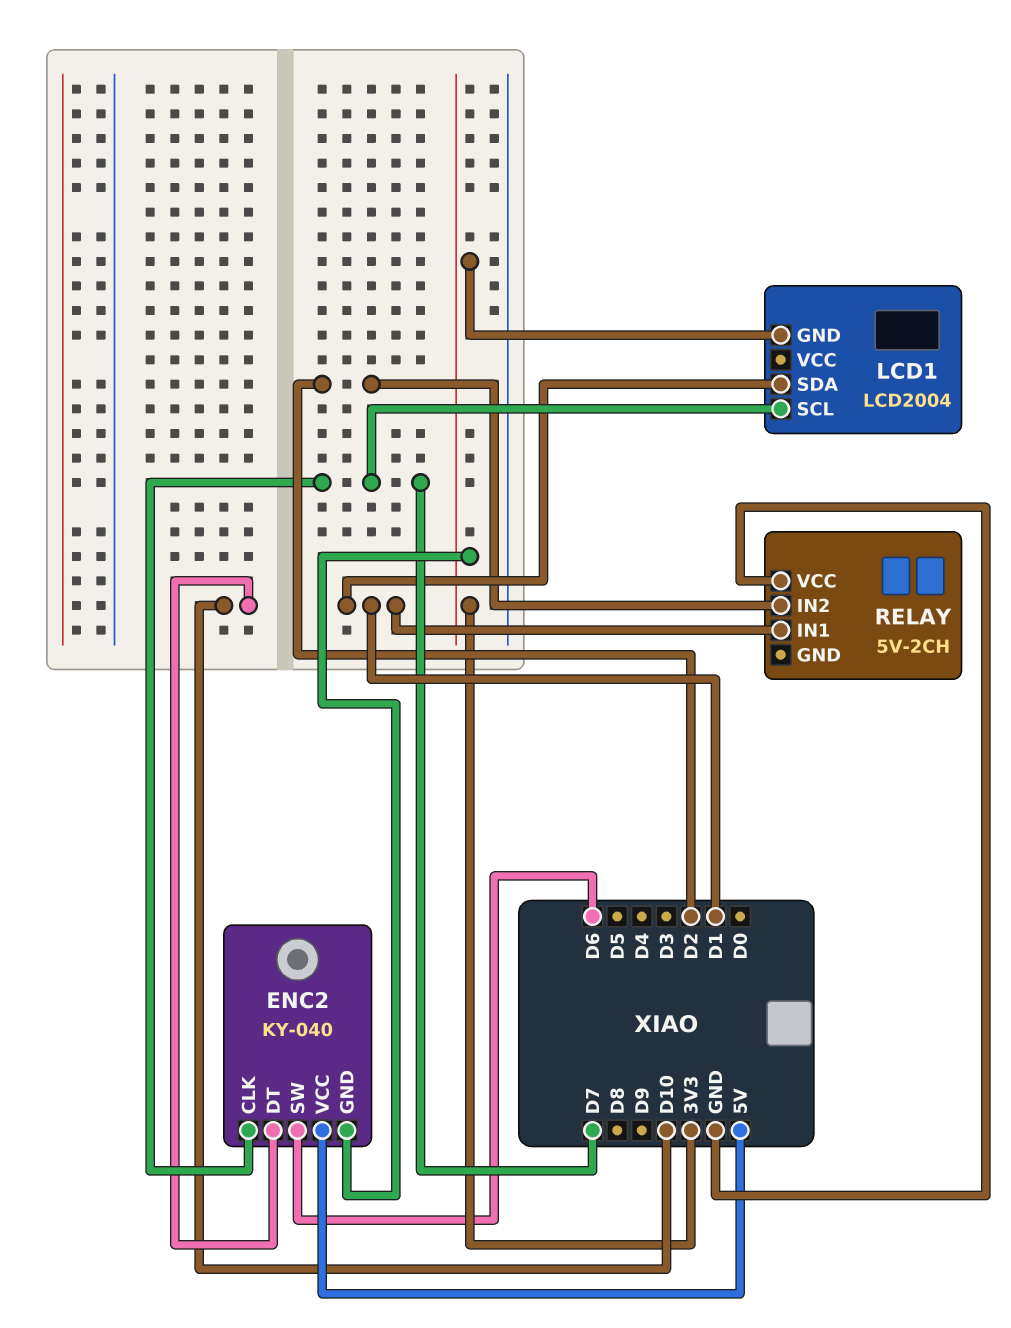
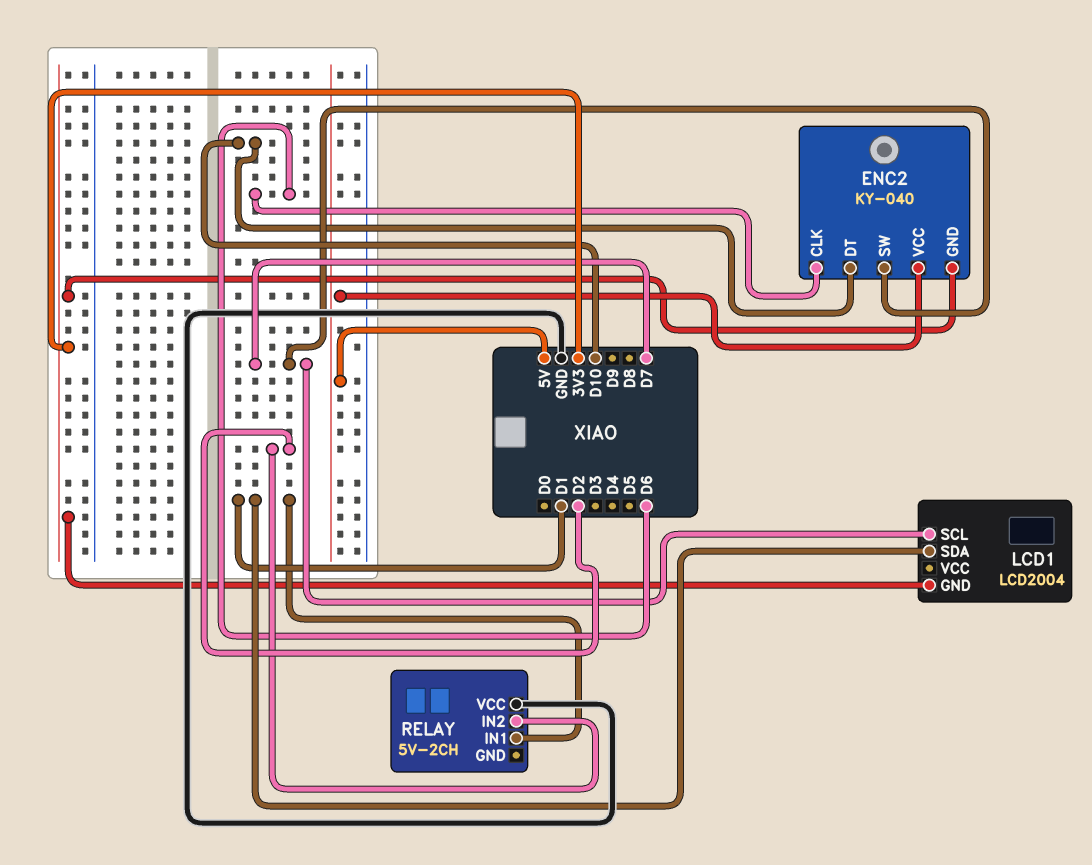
ENC2 pin CLK: D7 -> D6
ENC2 pin SW: D6 -> D7

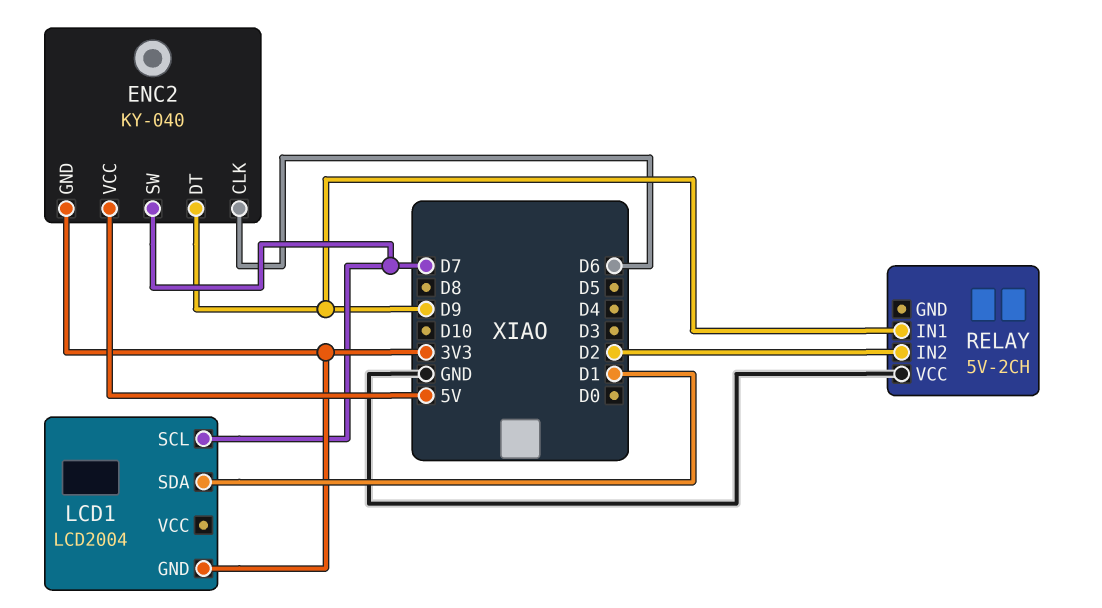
ENC2 pin DT: D10 -> D9
RELAY pin IN1: D1 -> D9

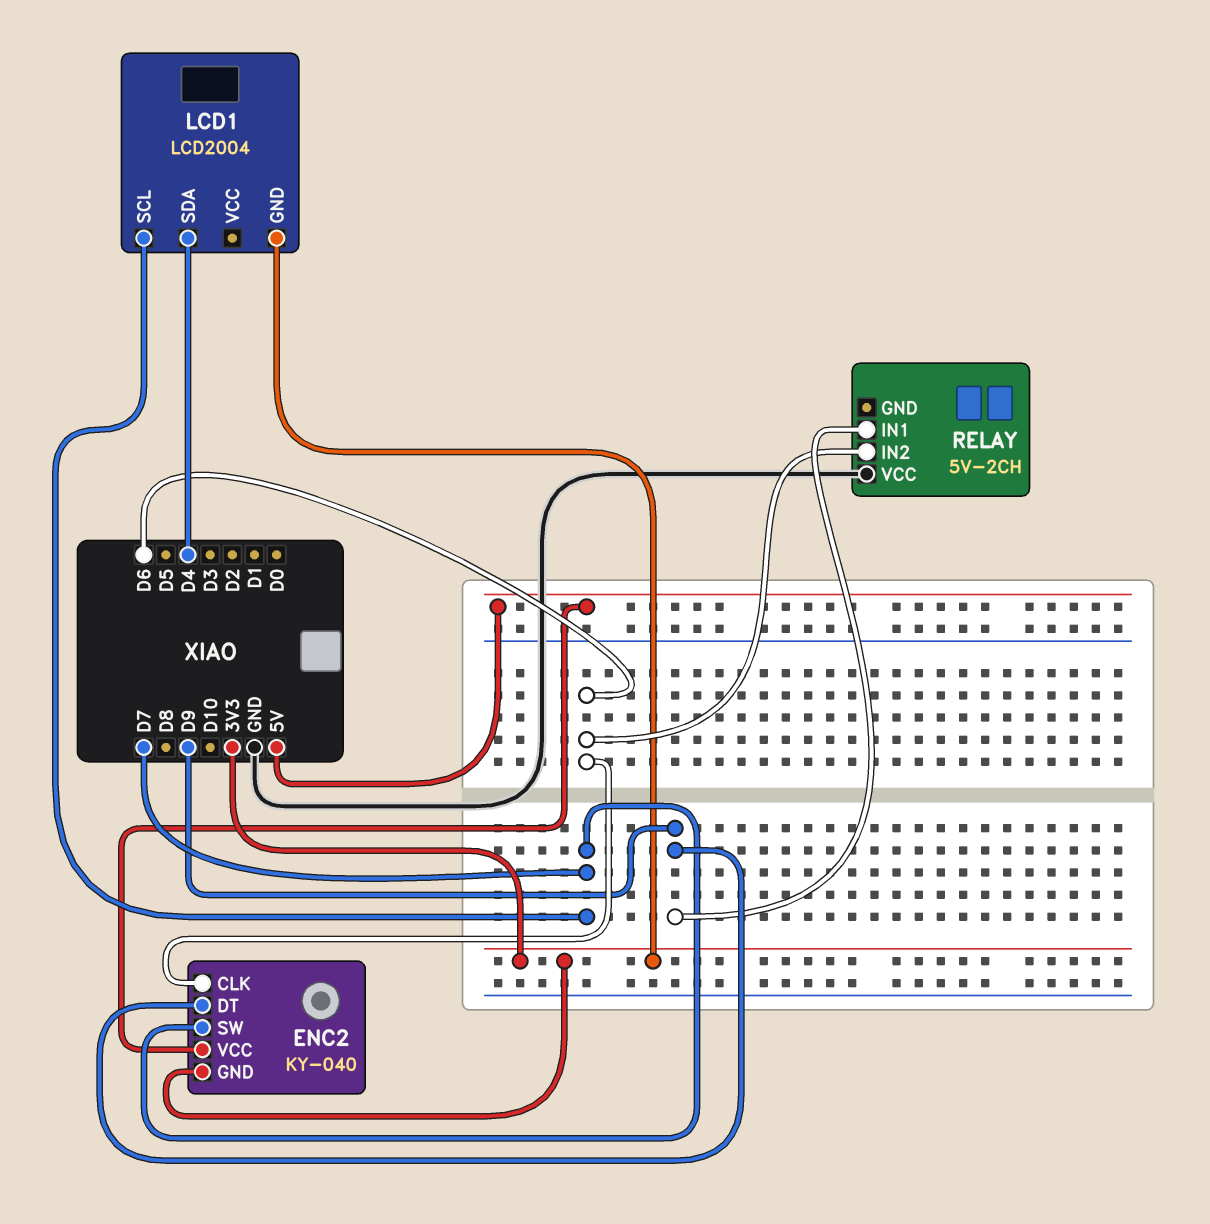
LCD1 pin SDA: D1 -> D4
RELAY pin IN2: D2 -> D6

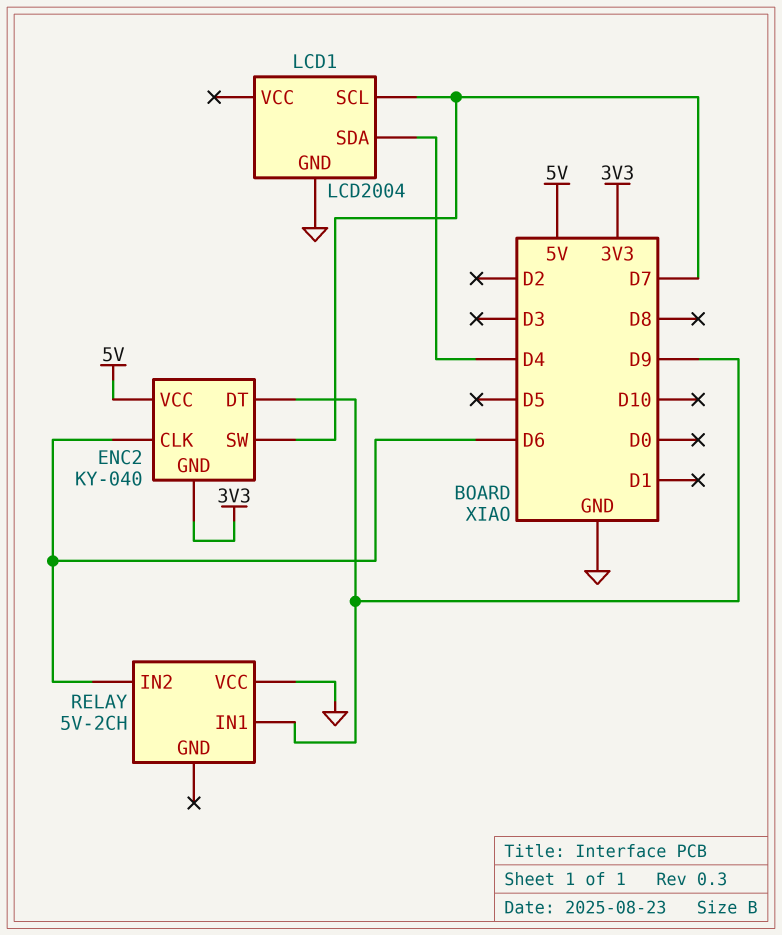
LCD1 pin GND: 3V3 -> GND

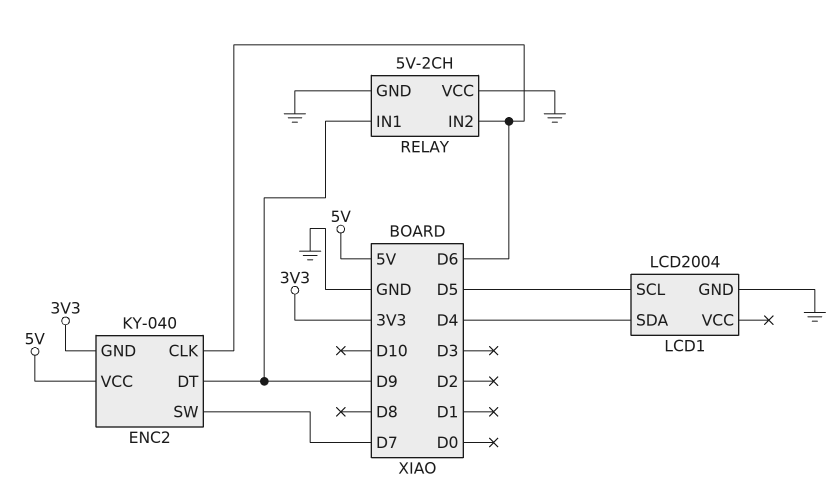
LCD1 pin SCL: D7 -> D5
RELAY pin GND: none -> GND

